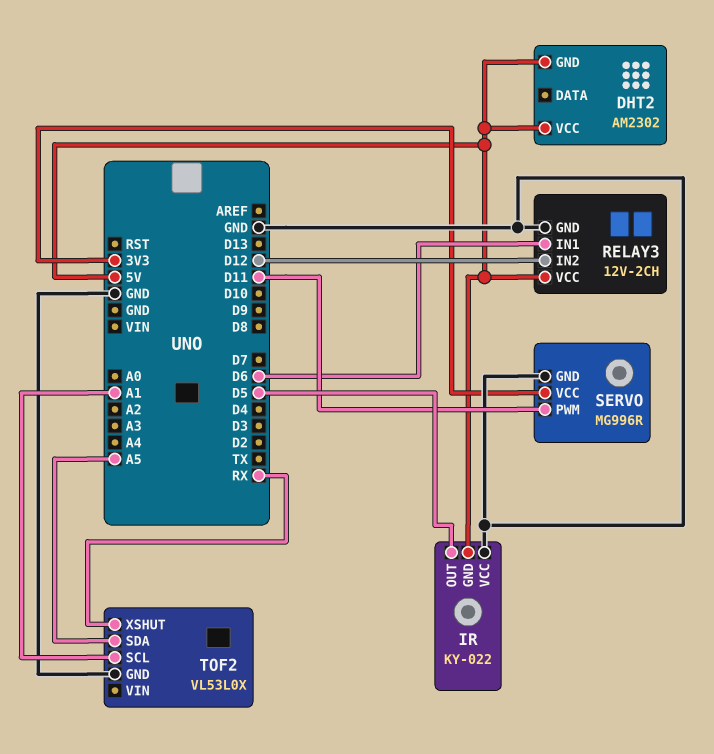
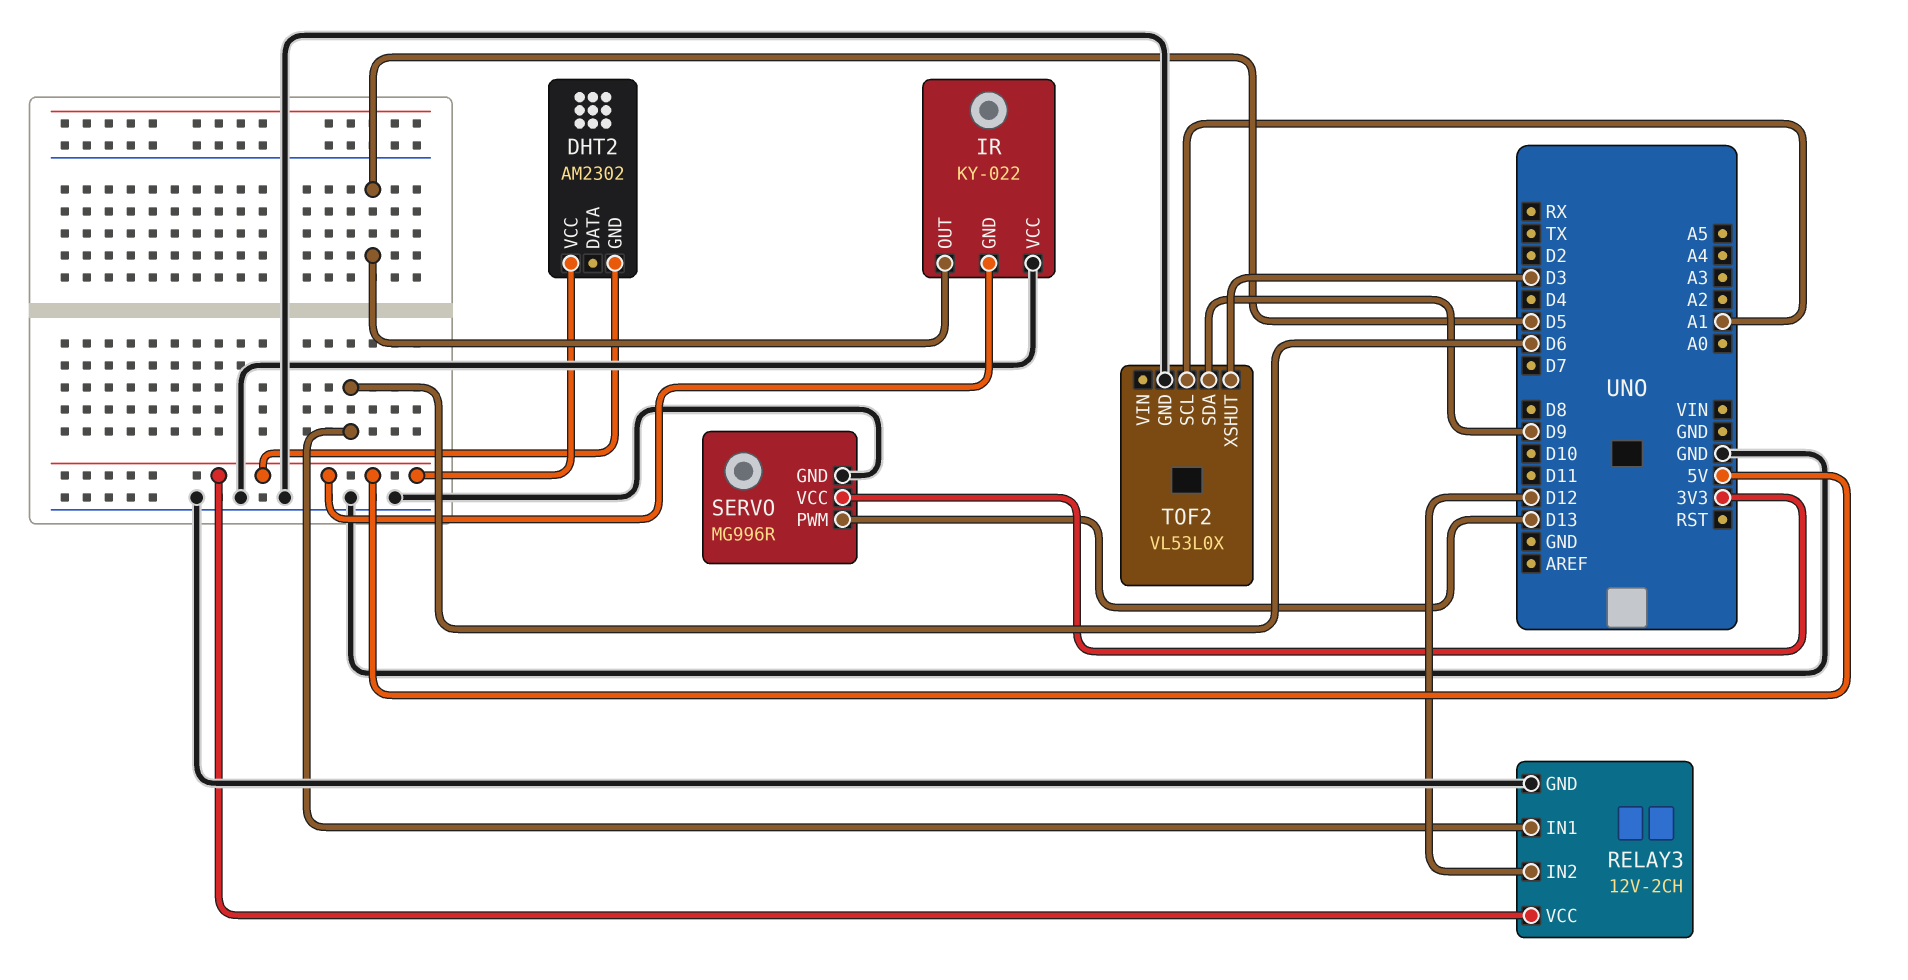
SERVO pin PWM: D11 -> D13
TOF2 pin SDA: A5 -> D9
TOF2 pin XSHUT: RX -> D3

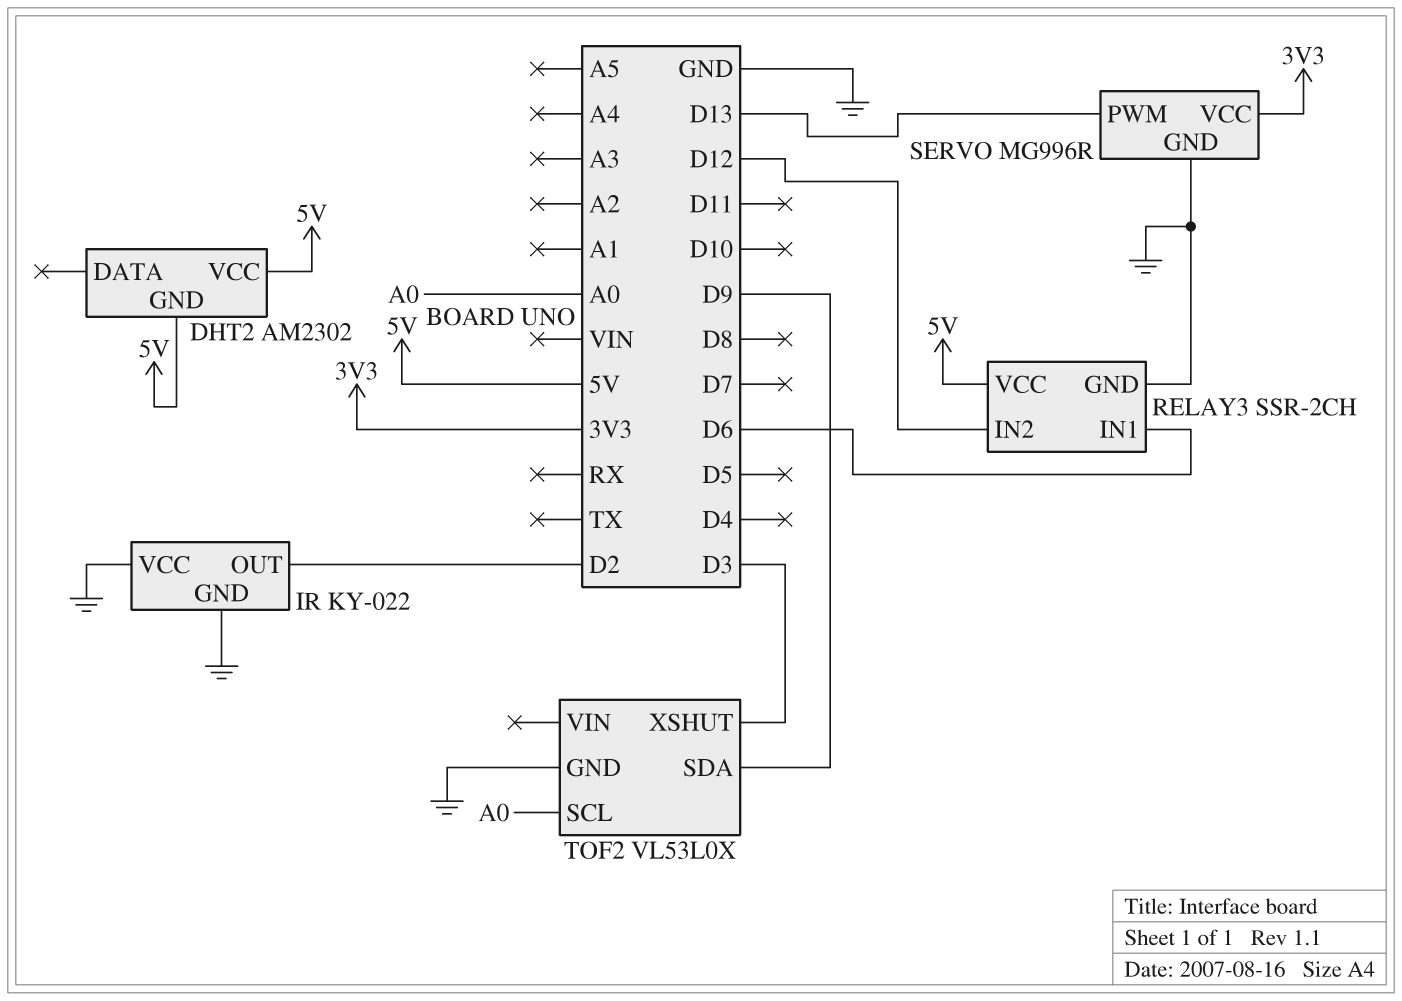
IR pin GND: 5V -> GND
IR pin OUT: D5 -> D2
RELAY3: 12V-2CH -> SSR-2CH
TOF2 pin SCL: A1 -> A0

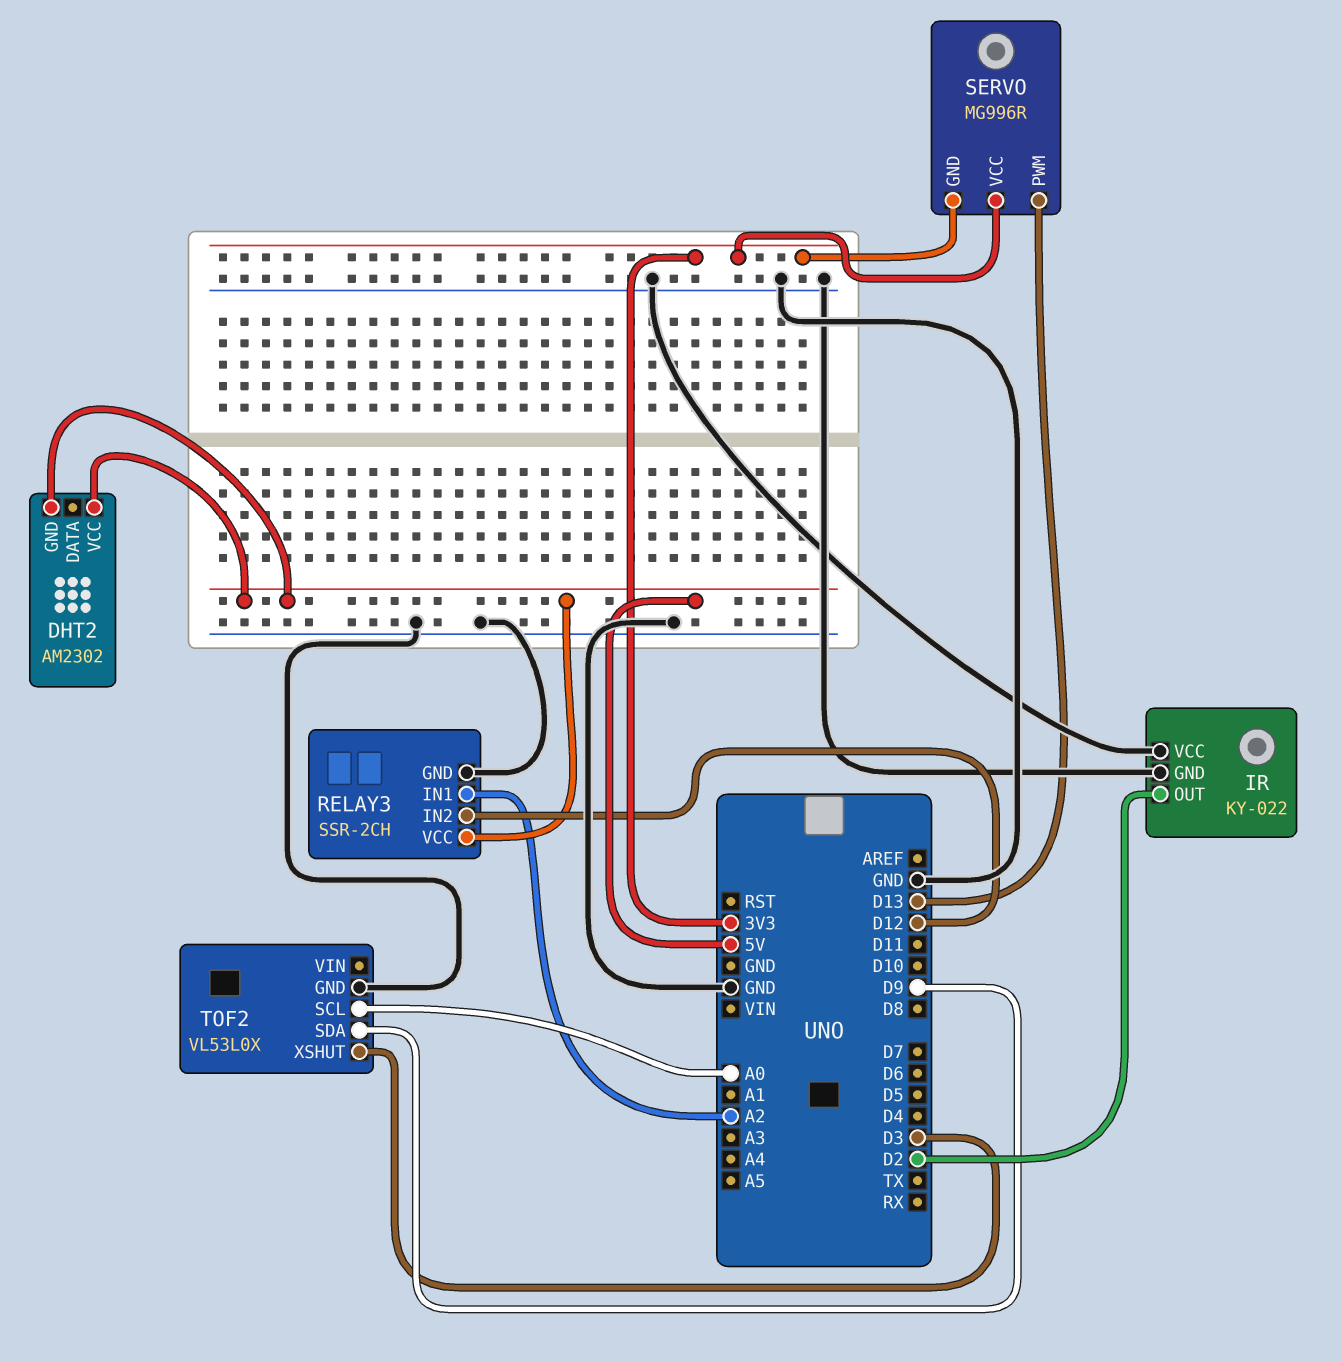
RELAY3 pin IN1: D6 -> A2
SERVO pin GND: GND -> 3V3

